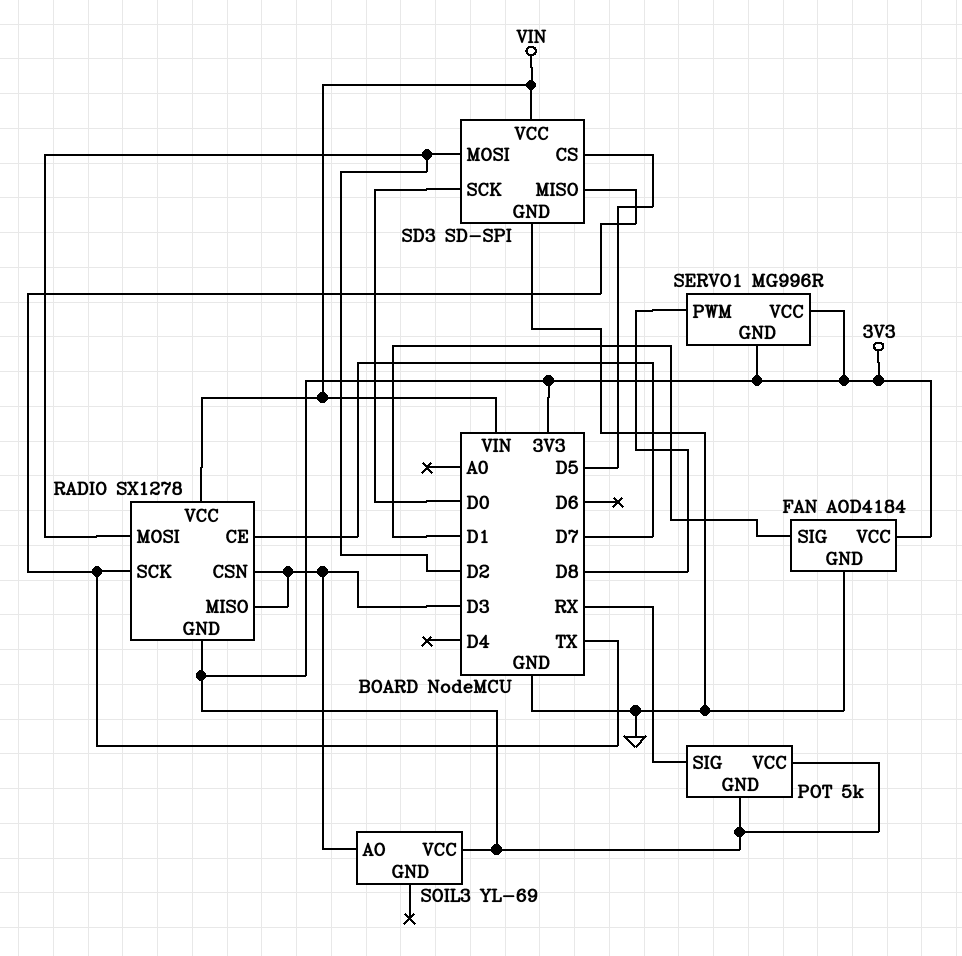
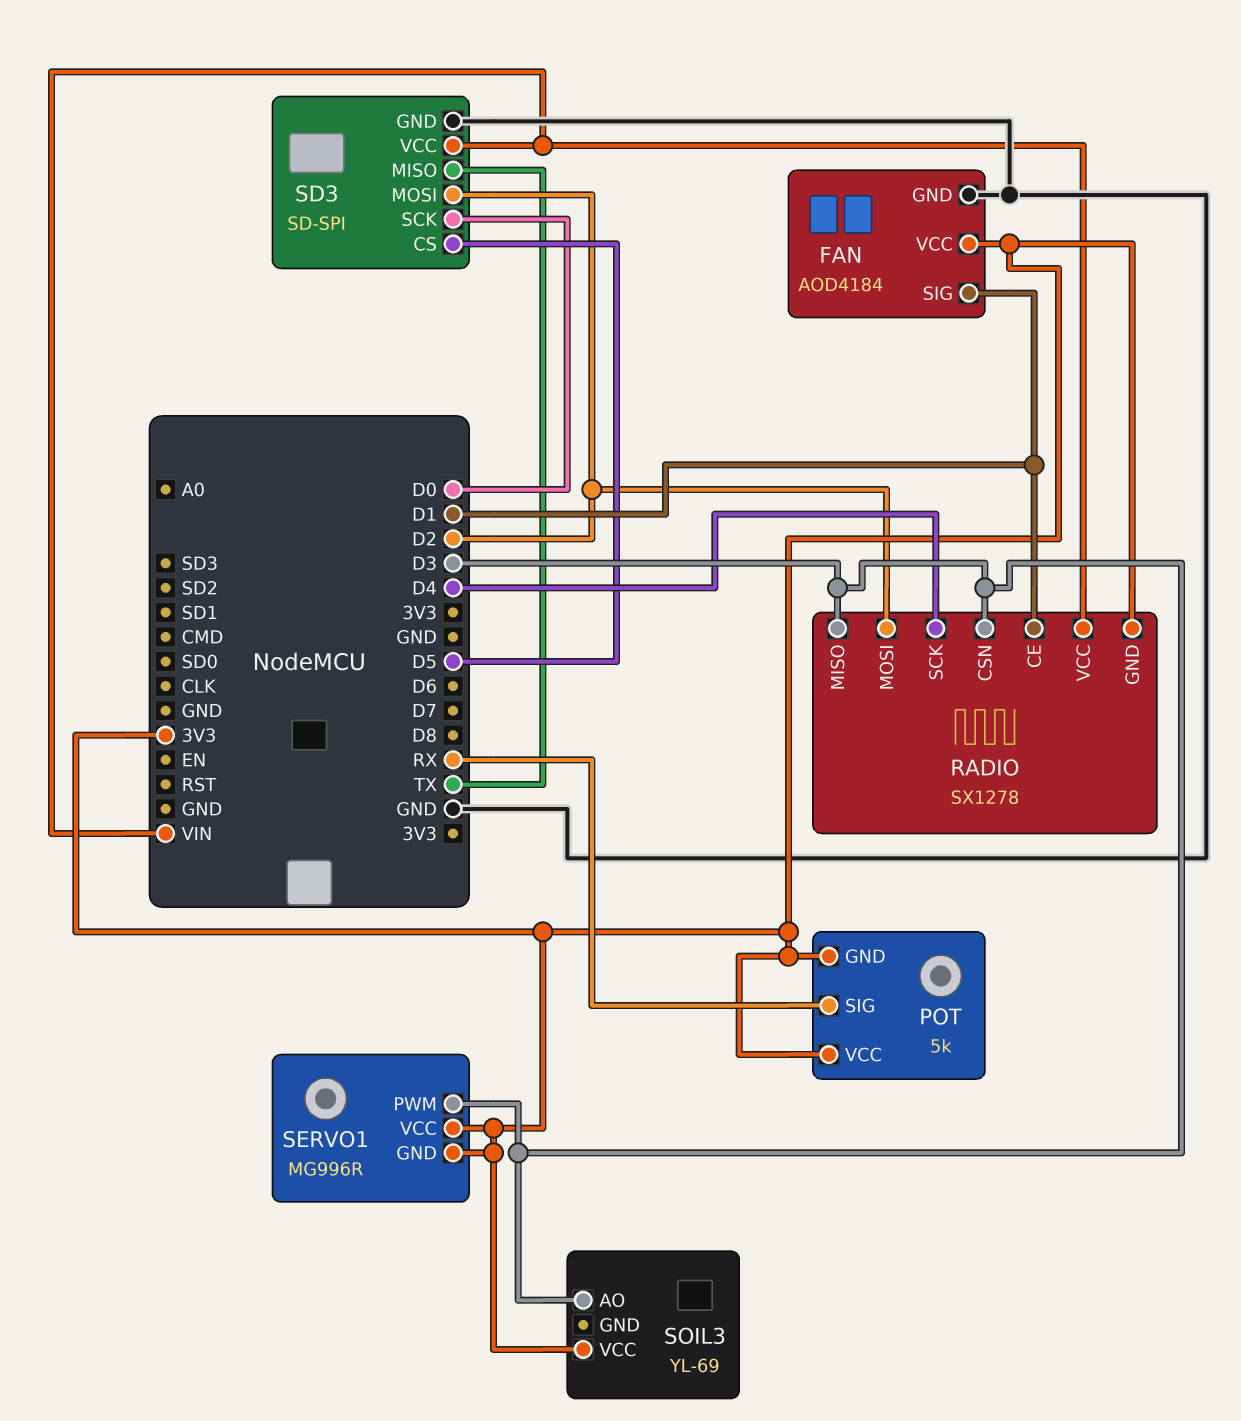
RADIO pin CE: D7 -> D1
RADIO pin SCK: TX -> D4
SERVO1 pin PWM: D8 -> D3

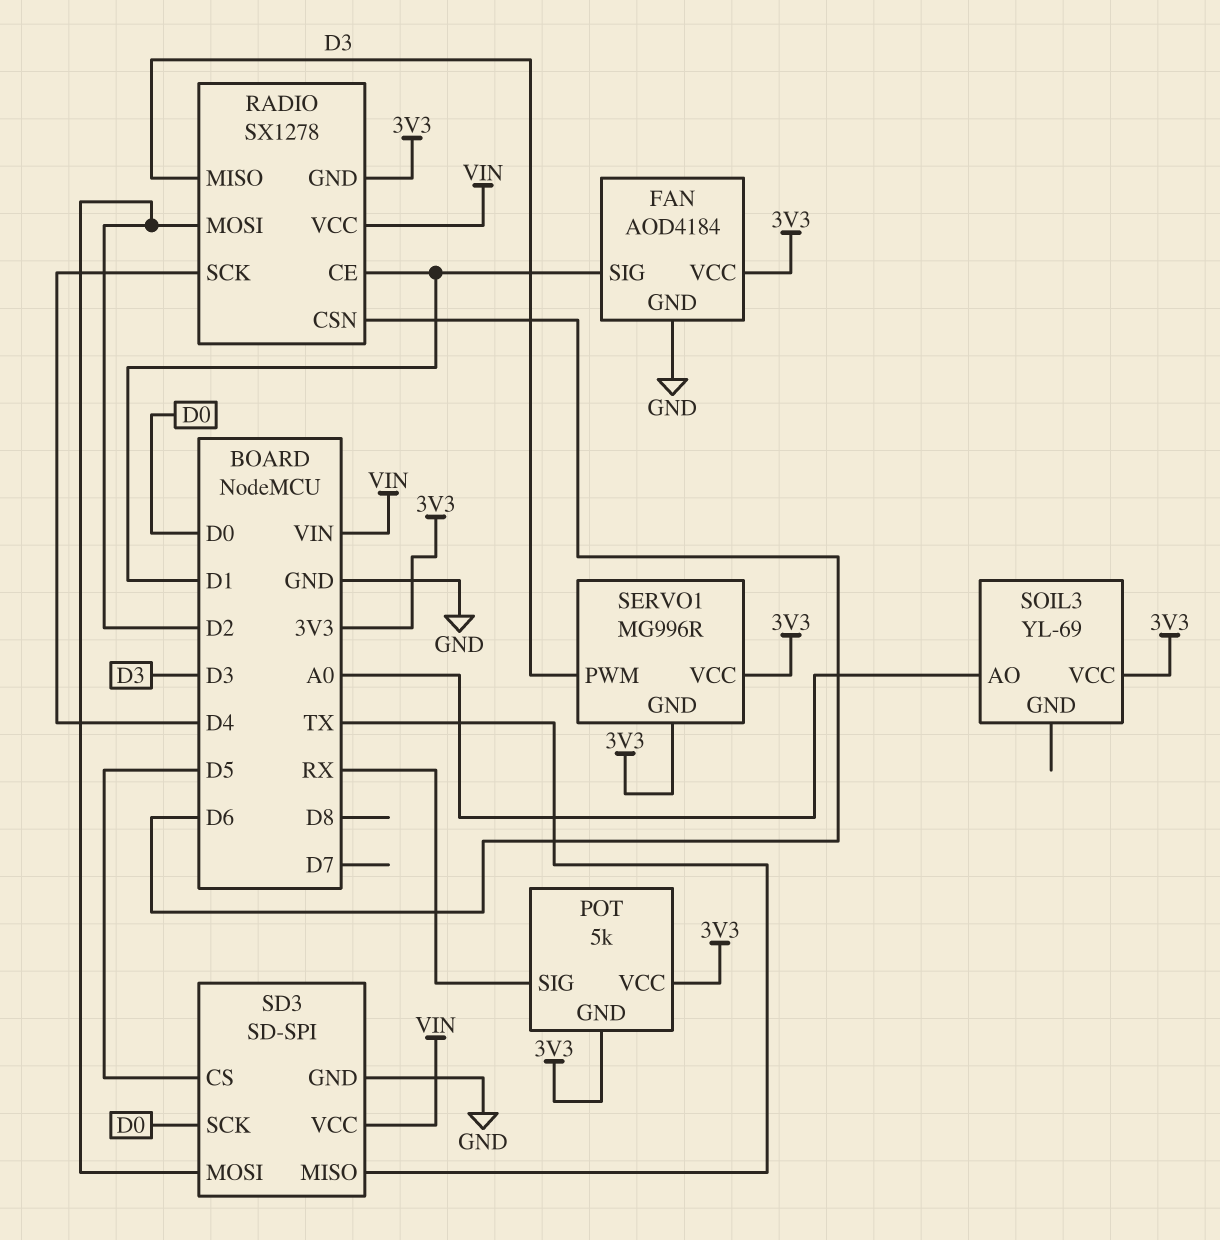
RADIO pin CSN: D3 -> D6
SOIL3 pin AO: D3 -> A0

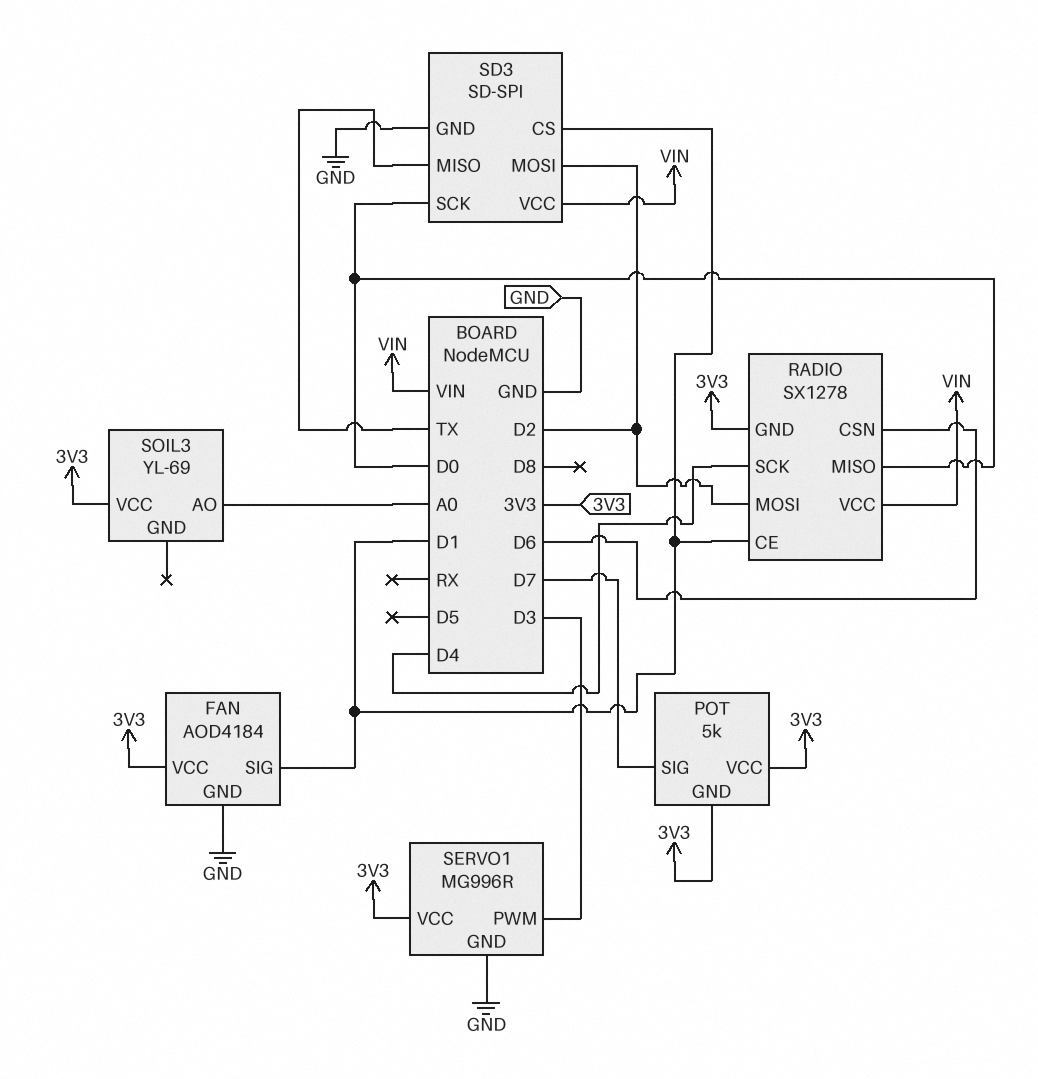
POT pin SIG: RX -> D7
RADIO pin MISO: D3 -> D0
SD3 pin CS: D5 -> D1
SERVO1 pin GND: 3V3 -> GND

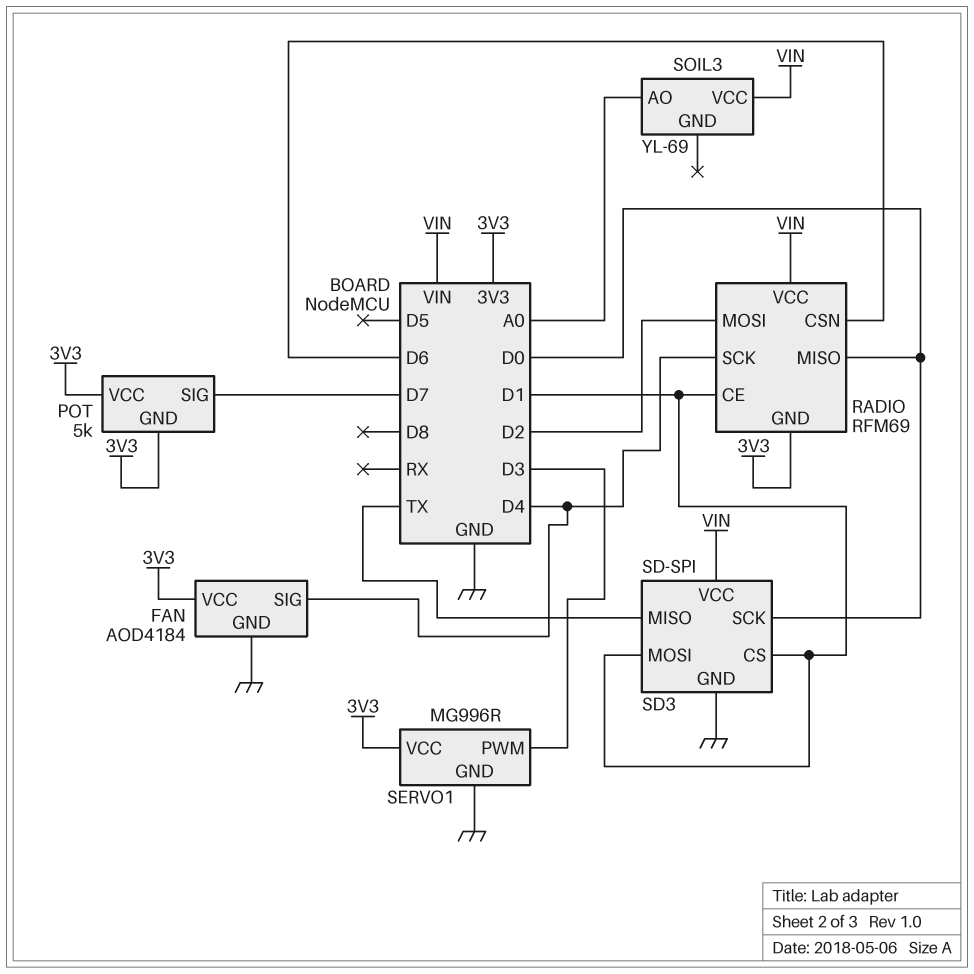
FAN pin SIG: D1 -> D4
RADIO: SX1278 -> RFM69
SD3 pin MOSI: D2 -> D1
SOIL3 pin VCC: 3V3 -> VIN

